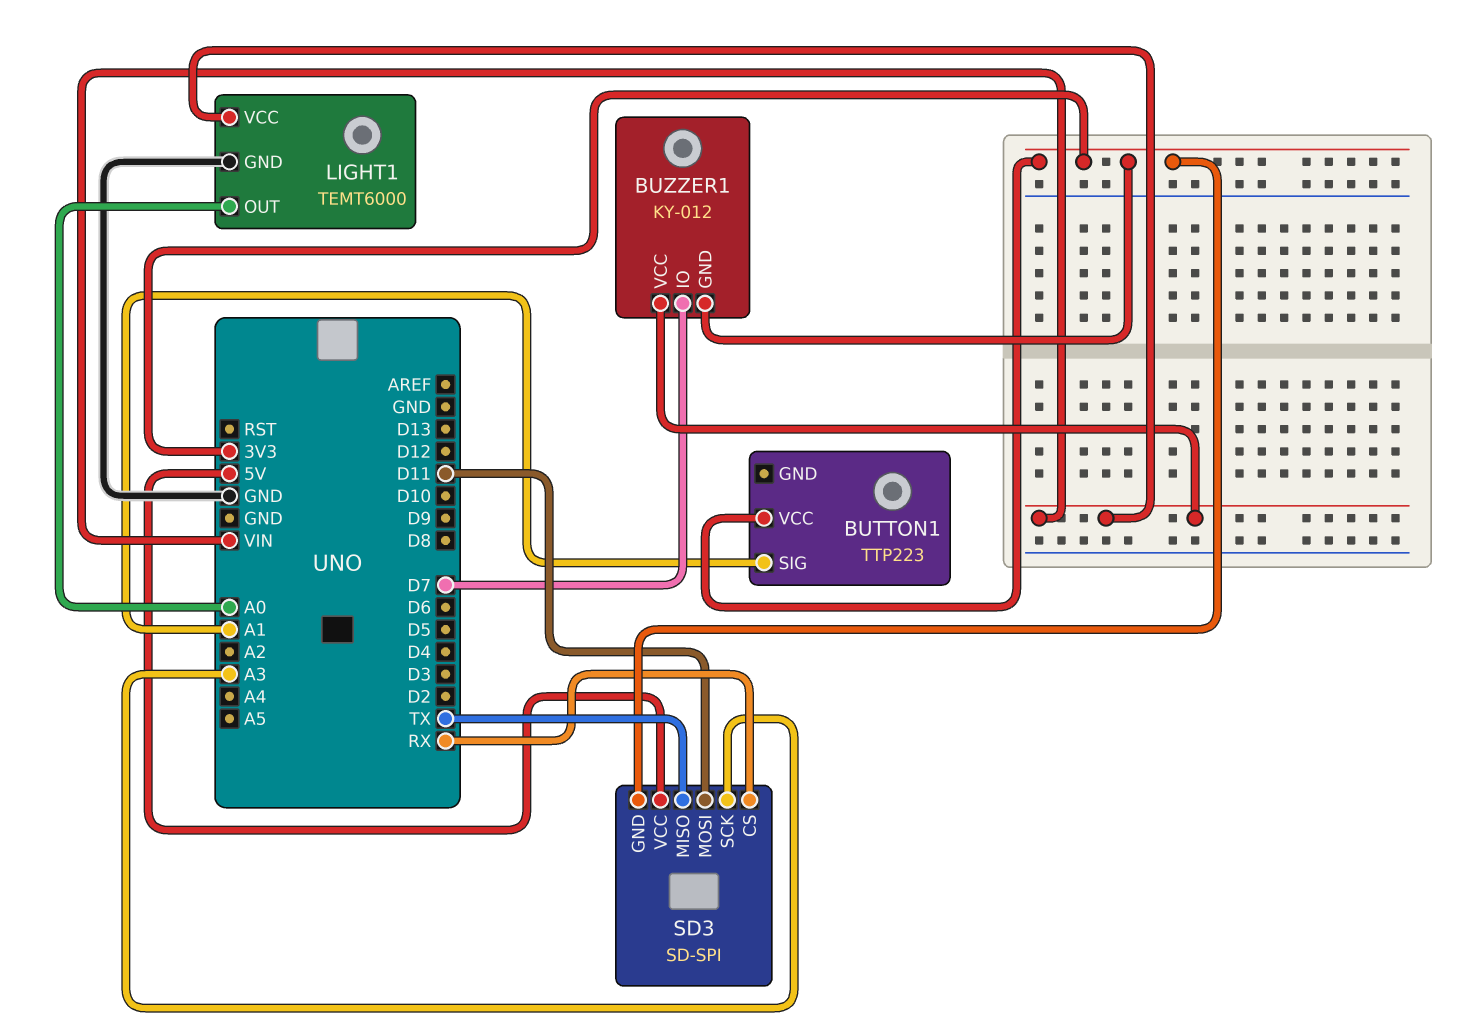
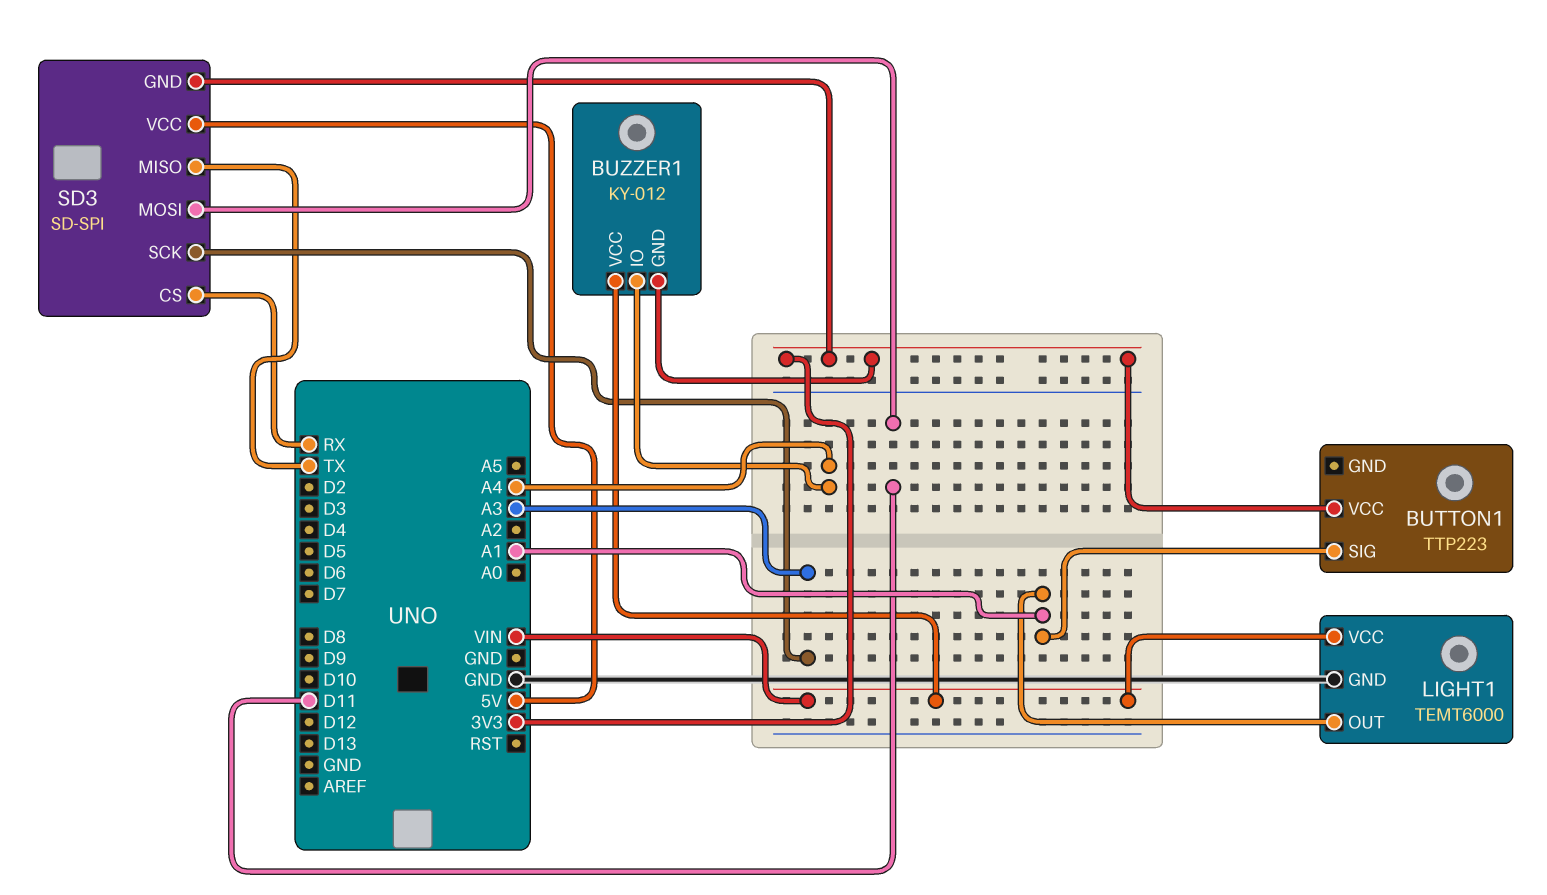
BUZZER1 pin IO: D7 -> A4
LIGHT1 pin OUT: A0 -> A1

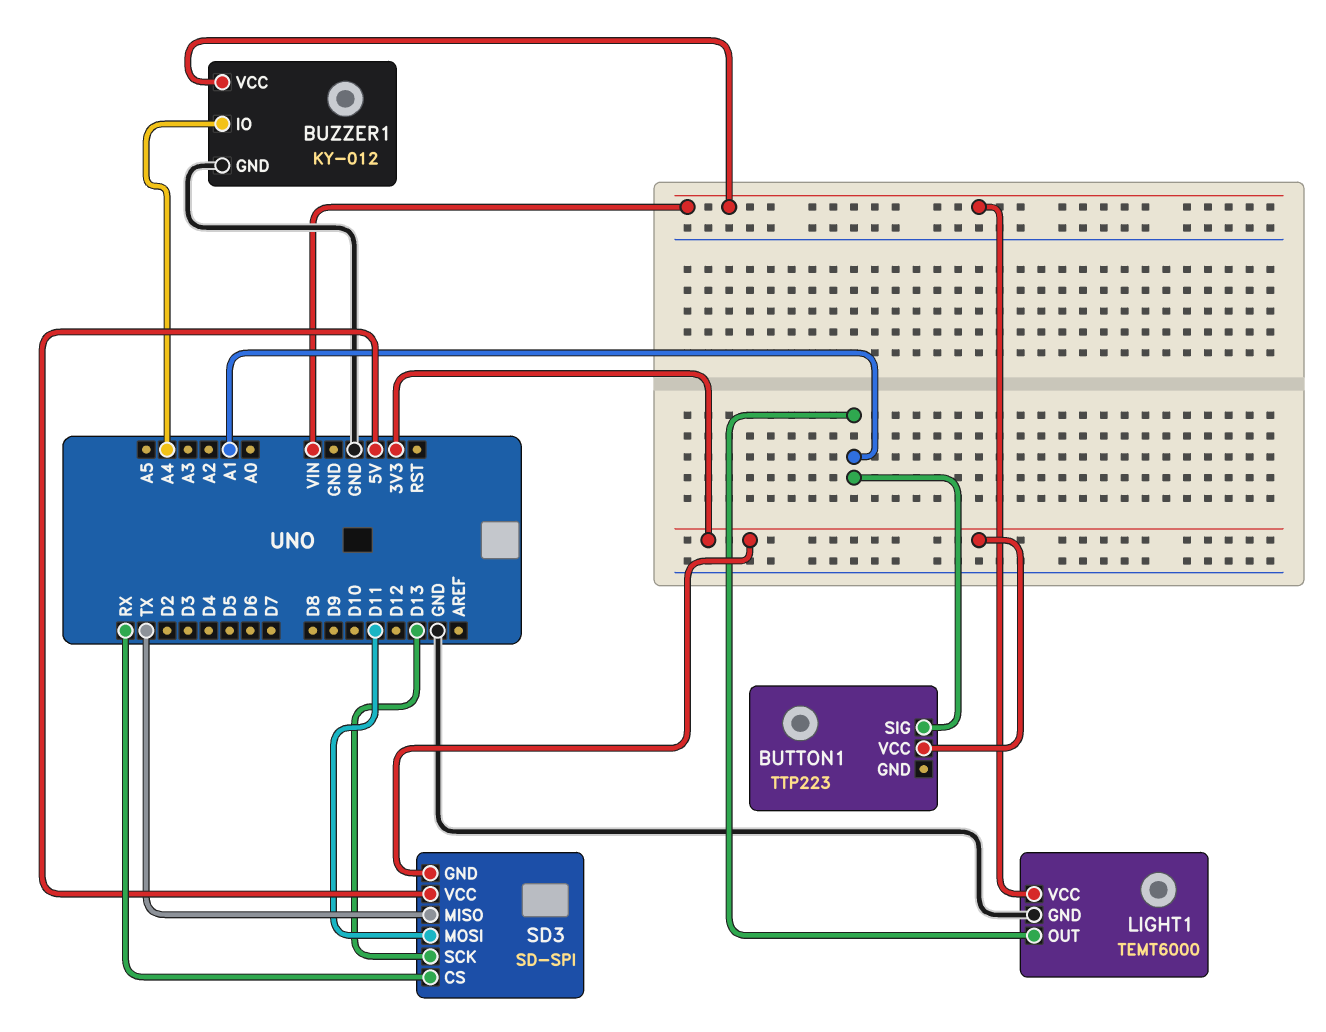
BUZZER1 pin GND: 3V3 -> GND
SD3 pin SCK: A3 -> D13

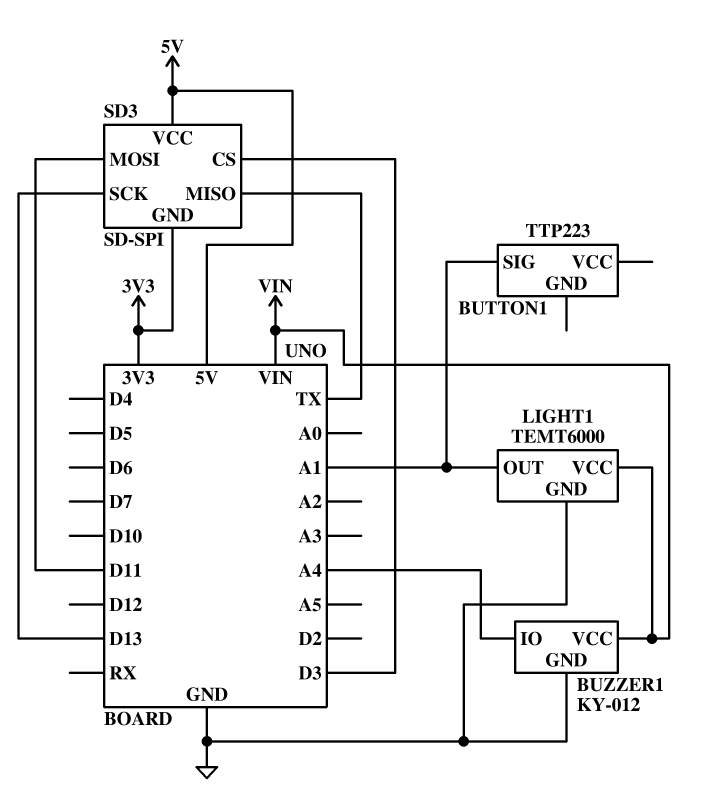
BUTTON1 pin VCC: 3V3 -> none
SD3 pin CS: RX -> D3

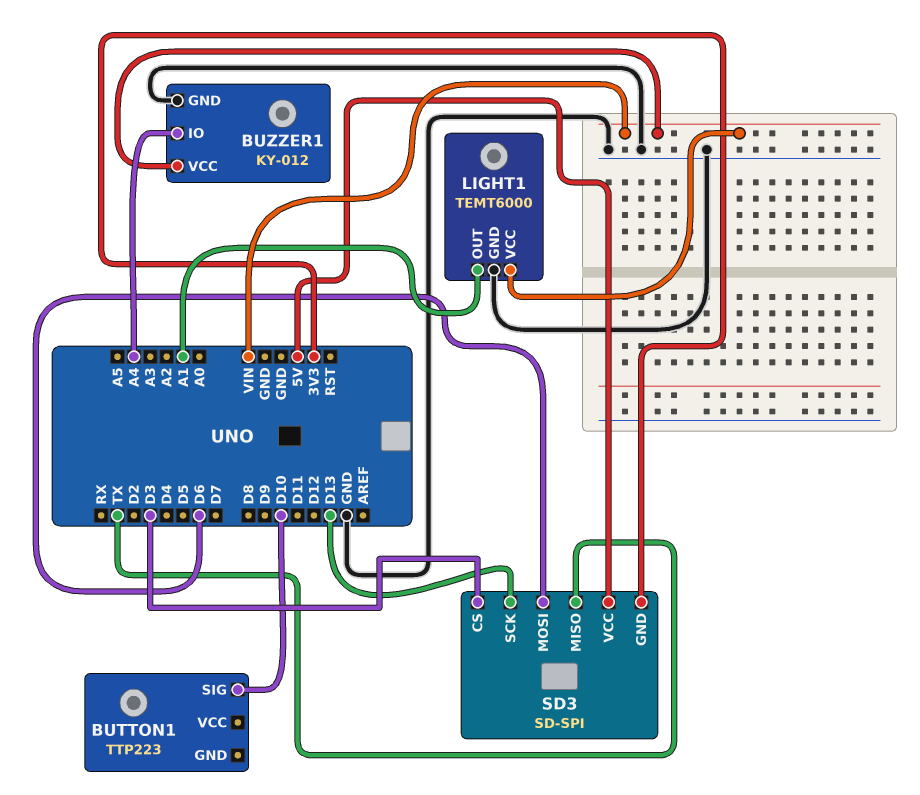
BUTTON1 pin SIG: A1 -> D10
SD3 pin MOSI: D11 -> D6

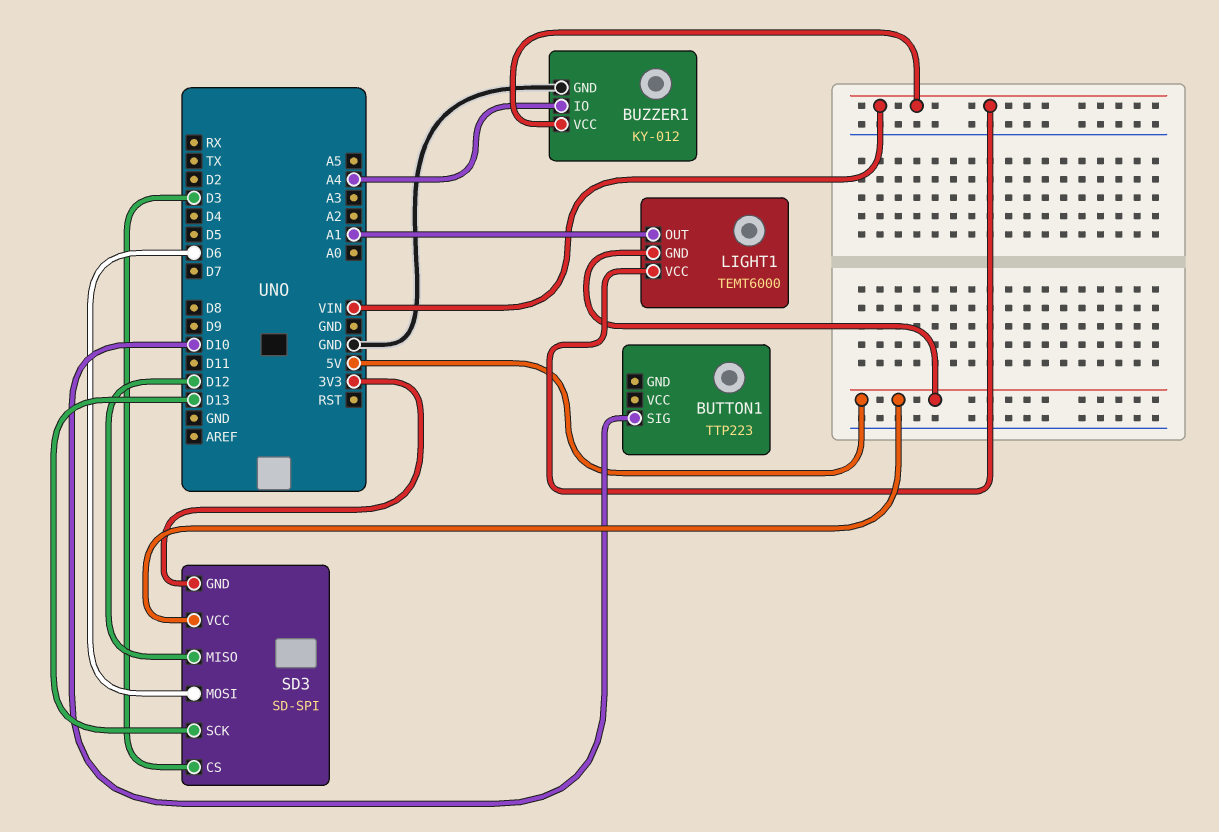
LIGHT1 pin GND: GND -> 5V
SD3 pin MISO: TX -> D12

